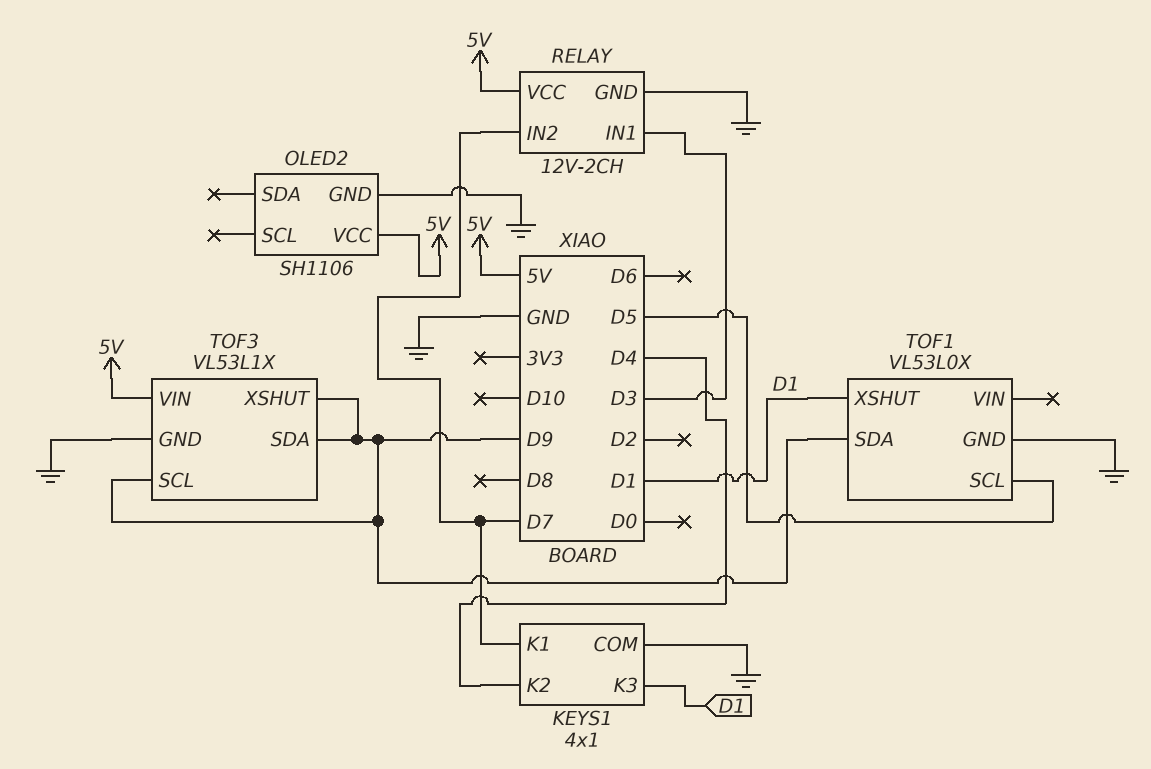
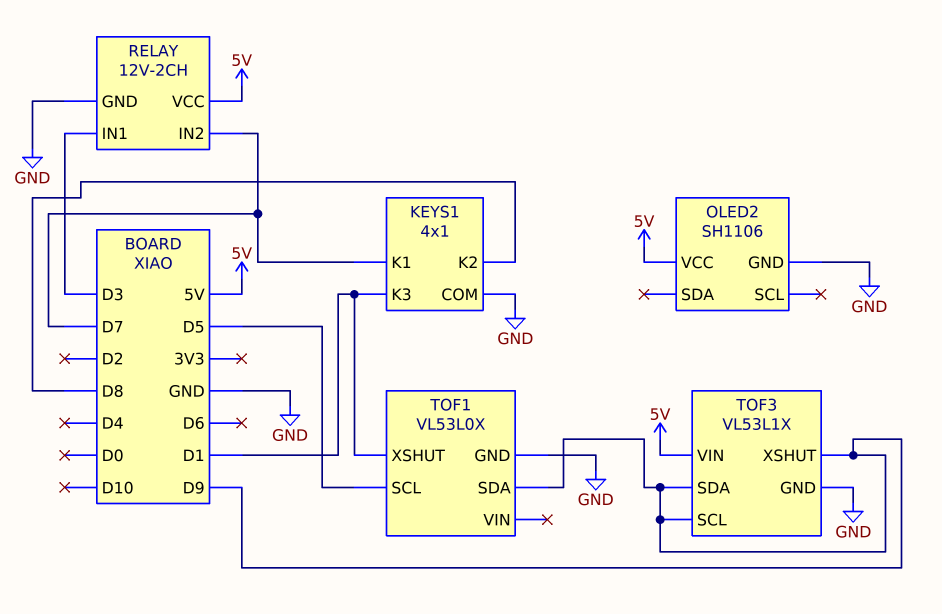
KEYS1 pin K2: D4 -> D8

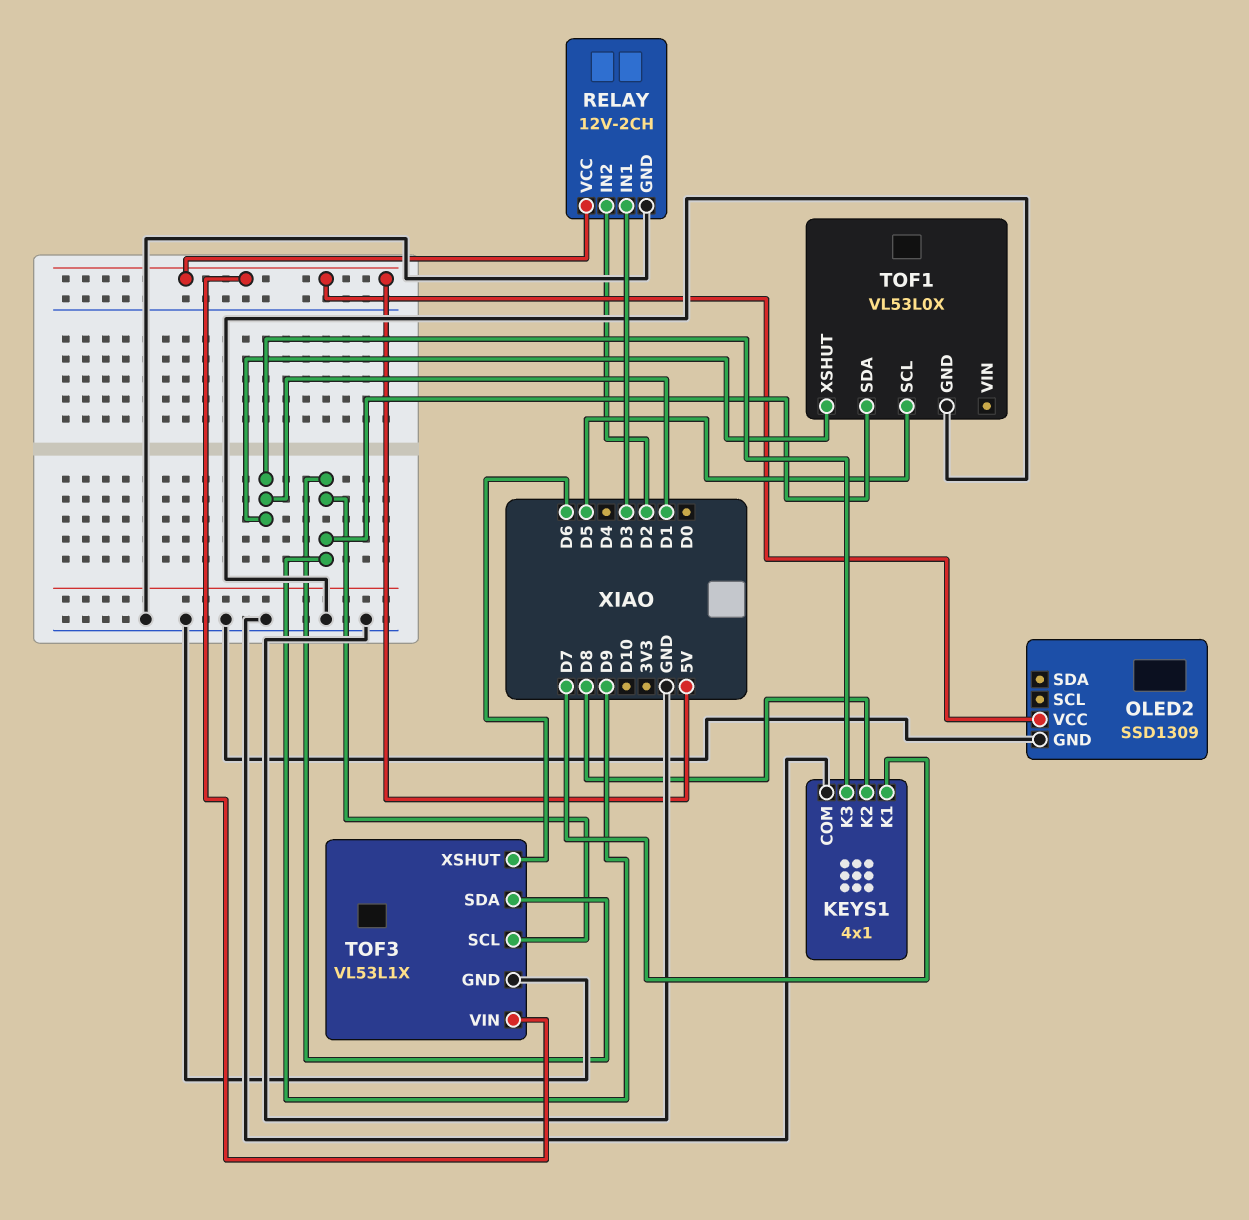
OLED2: SH1106 -> SSD1309
RELAY pin IN2: D7 -> D2
TOF3 pin XSHUT: D9 -> D6

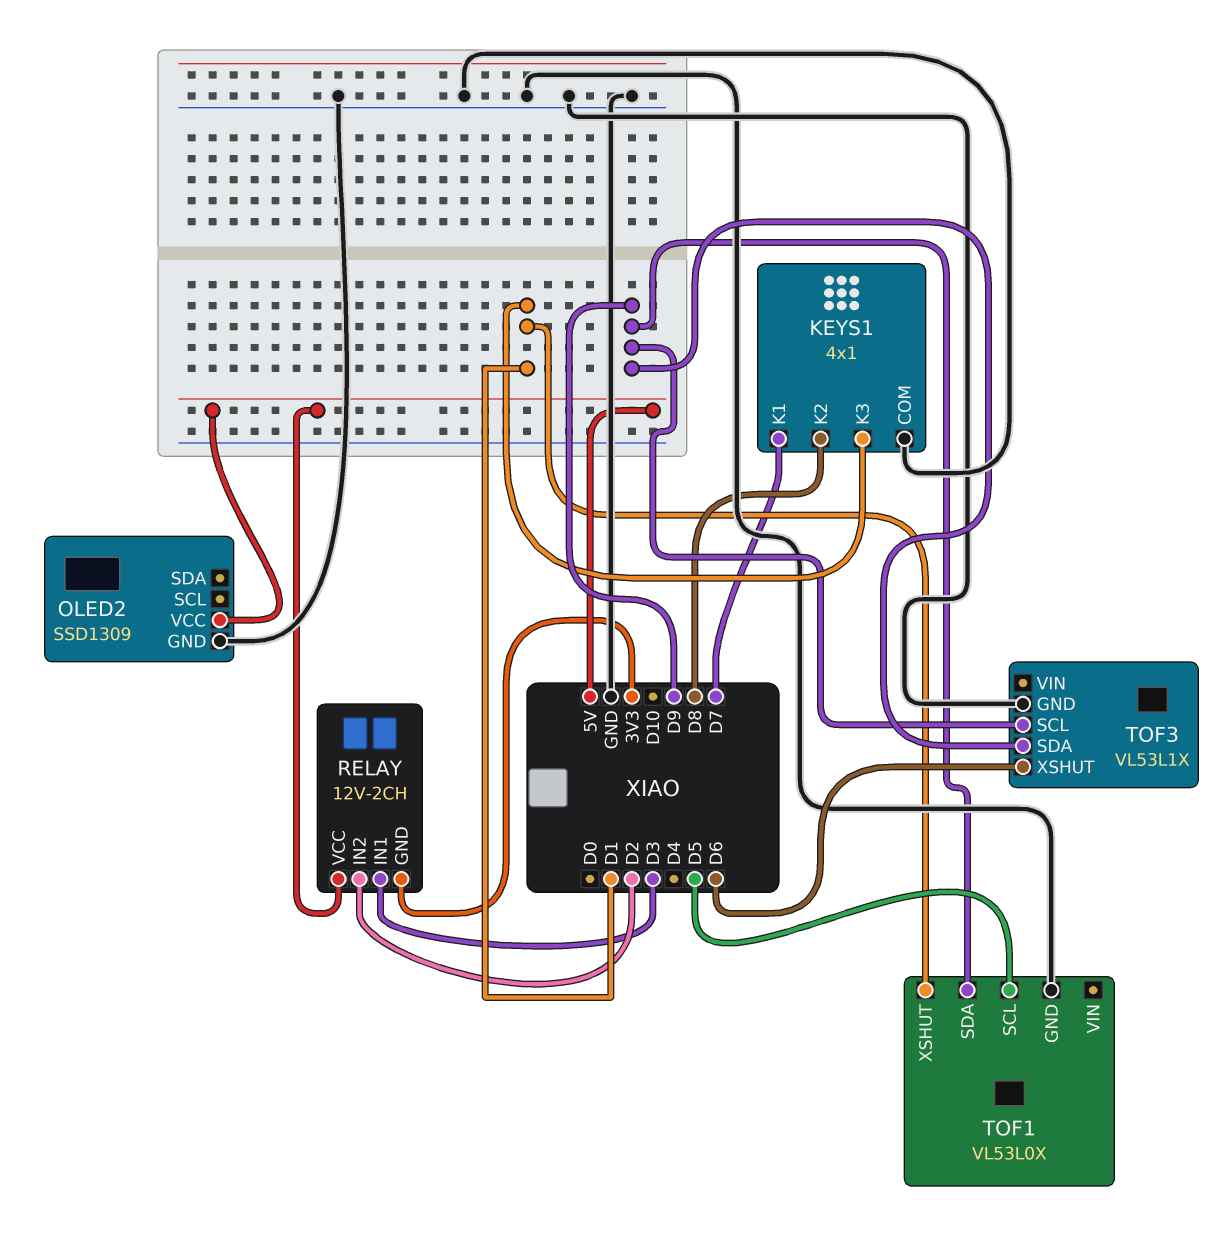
RELAY pin GND: GND -> 3V3
TOF3 pin VIN: 5V -> none

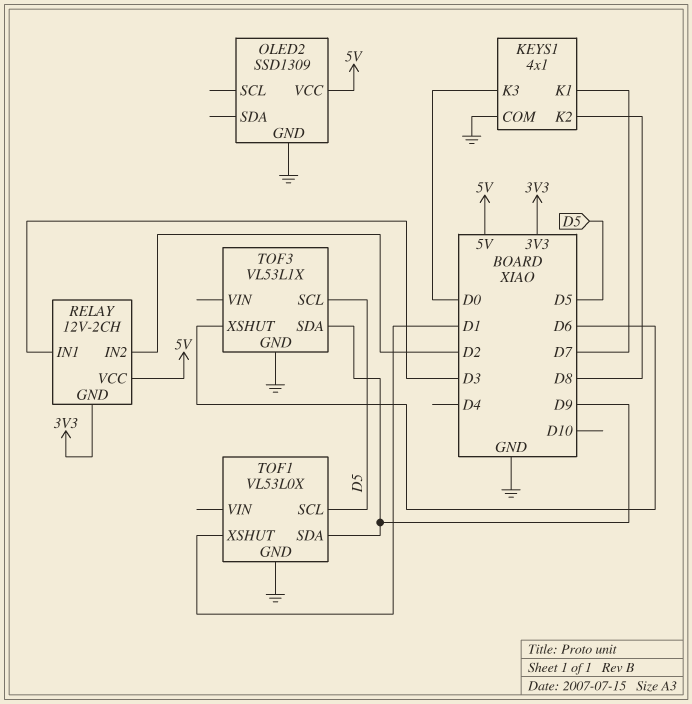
KEYS1 pin K3: D1 -> D0
TOF3 pin SCL: D9 -> D5

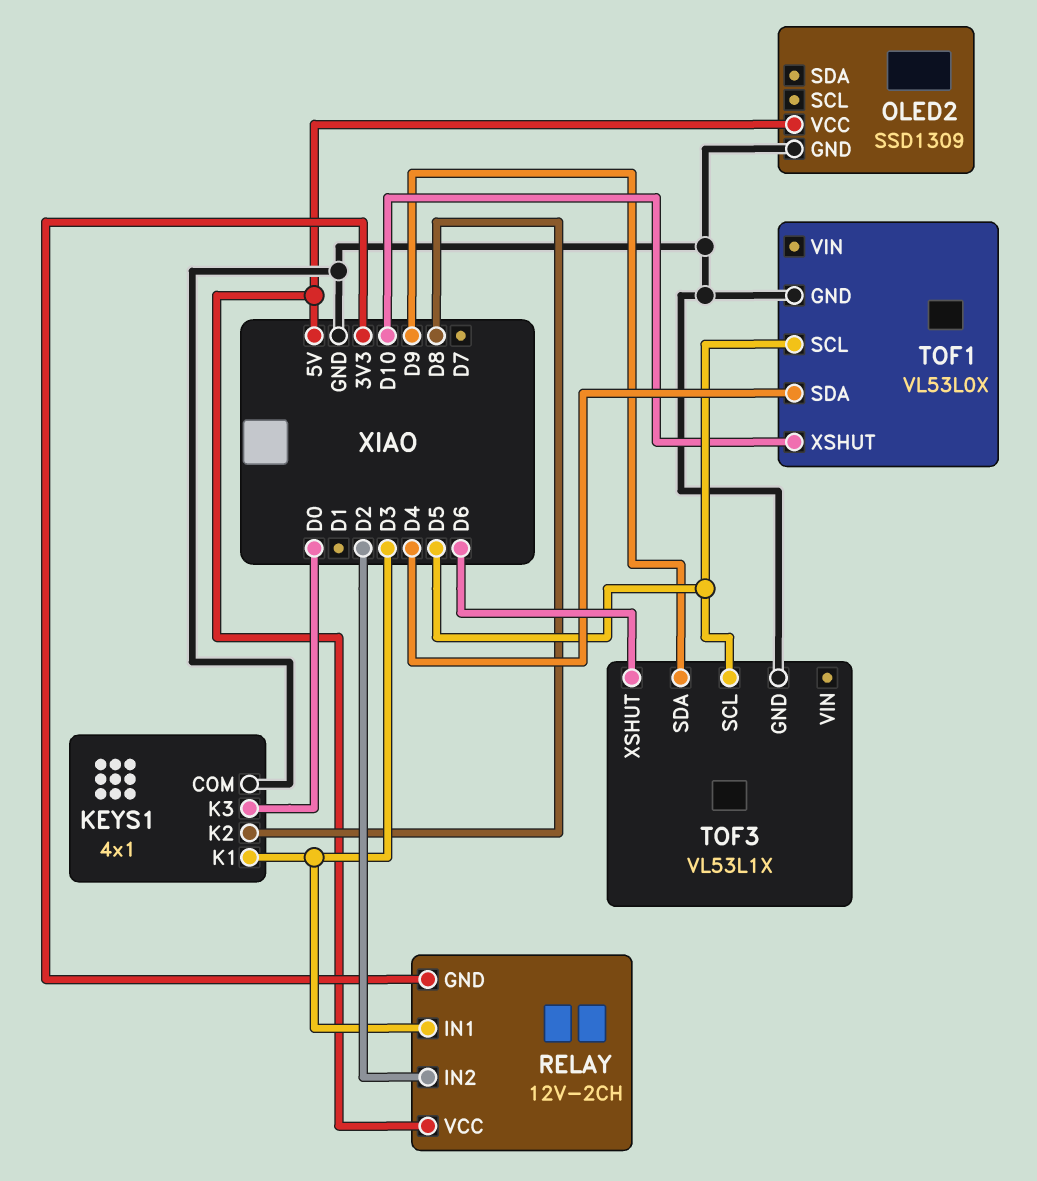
KEYS1 pin K1: D7 -> D3
TOF1 pin SDA: D9 -> D4
TOF1 pin XSHUT: D1 -> D10

